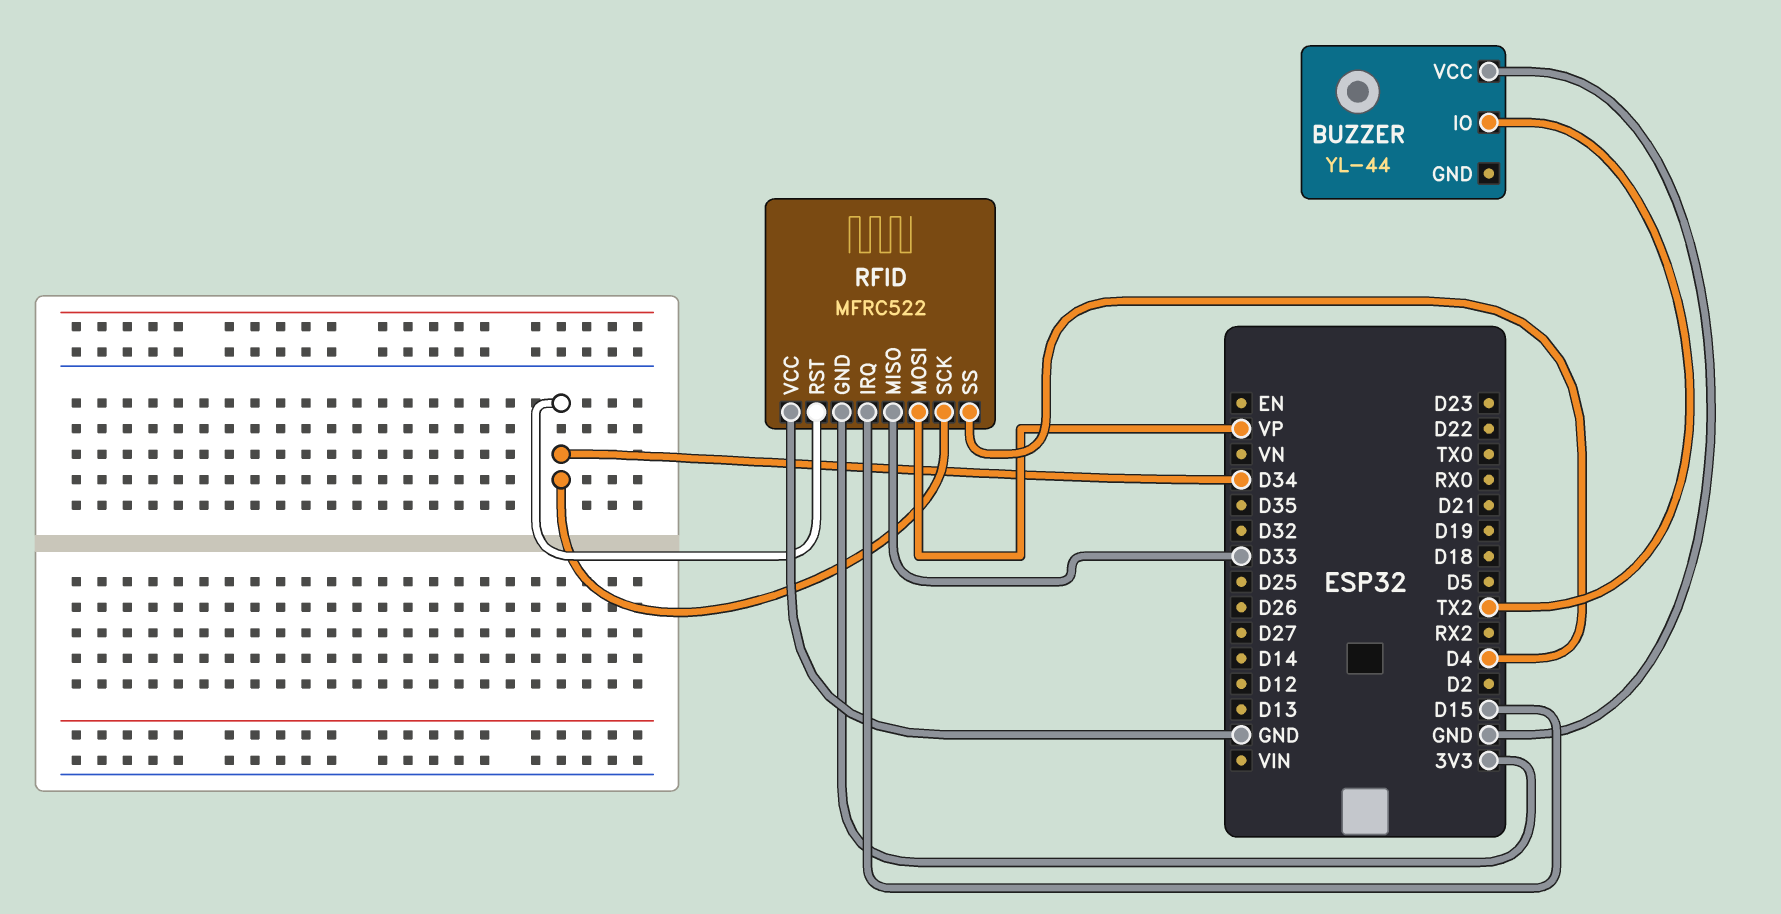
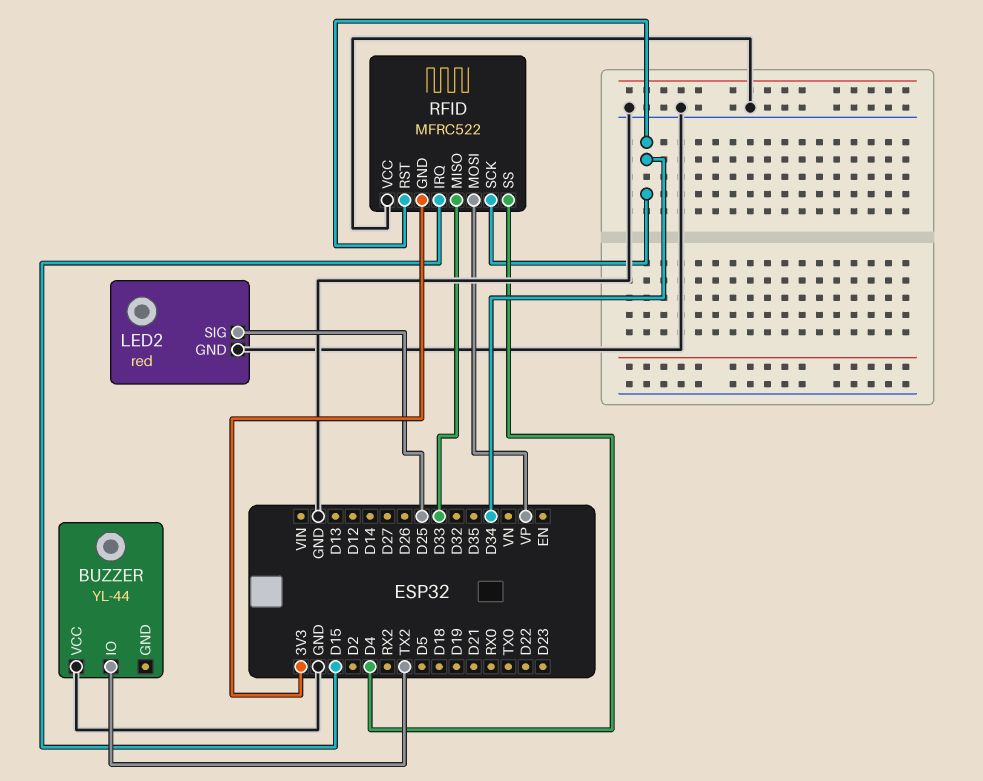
LED2: none -> red
LED2 pin GND: none -> GND
LED2 pin SIG: none -> D25

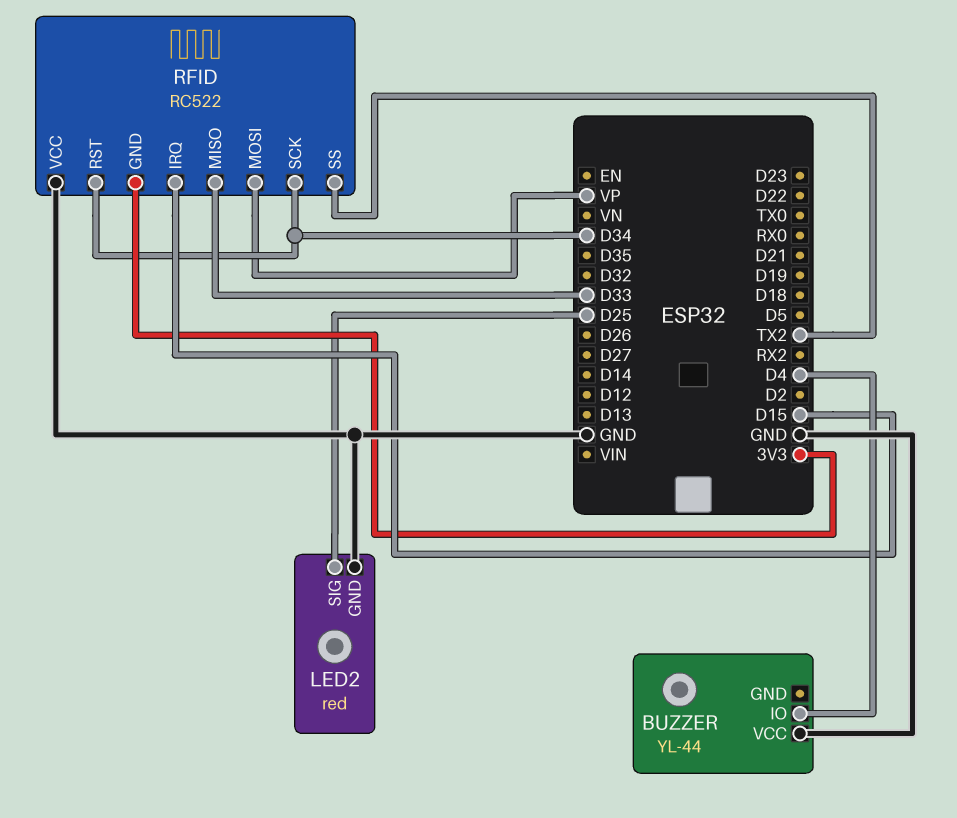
BUZZER pin IO: TX2 -> D4
RFID: MFRC522 -> RC522
RFID pin SS: D4 -> TX2

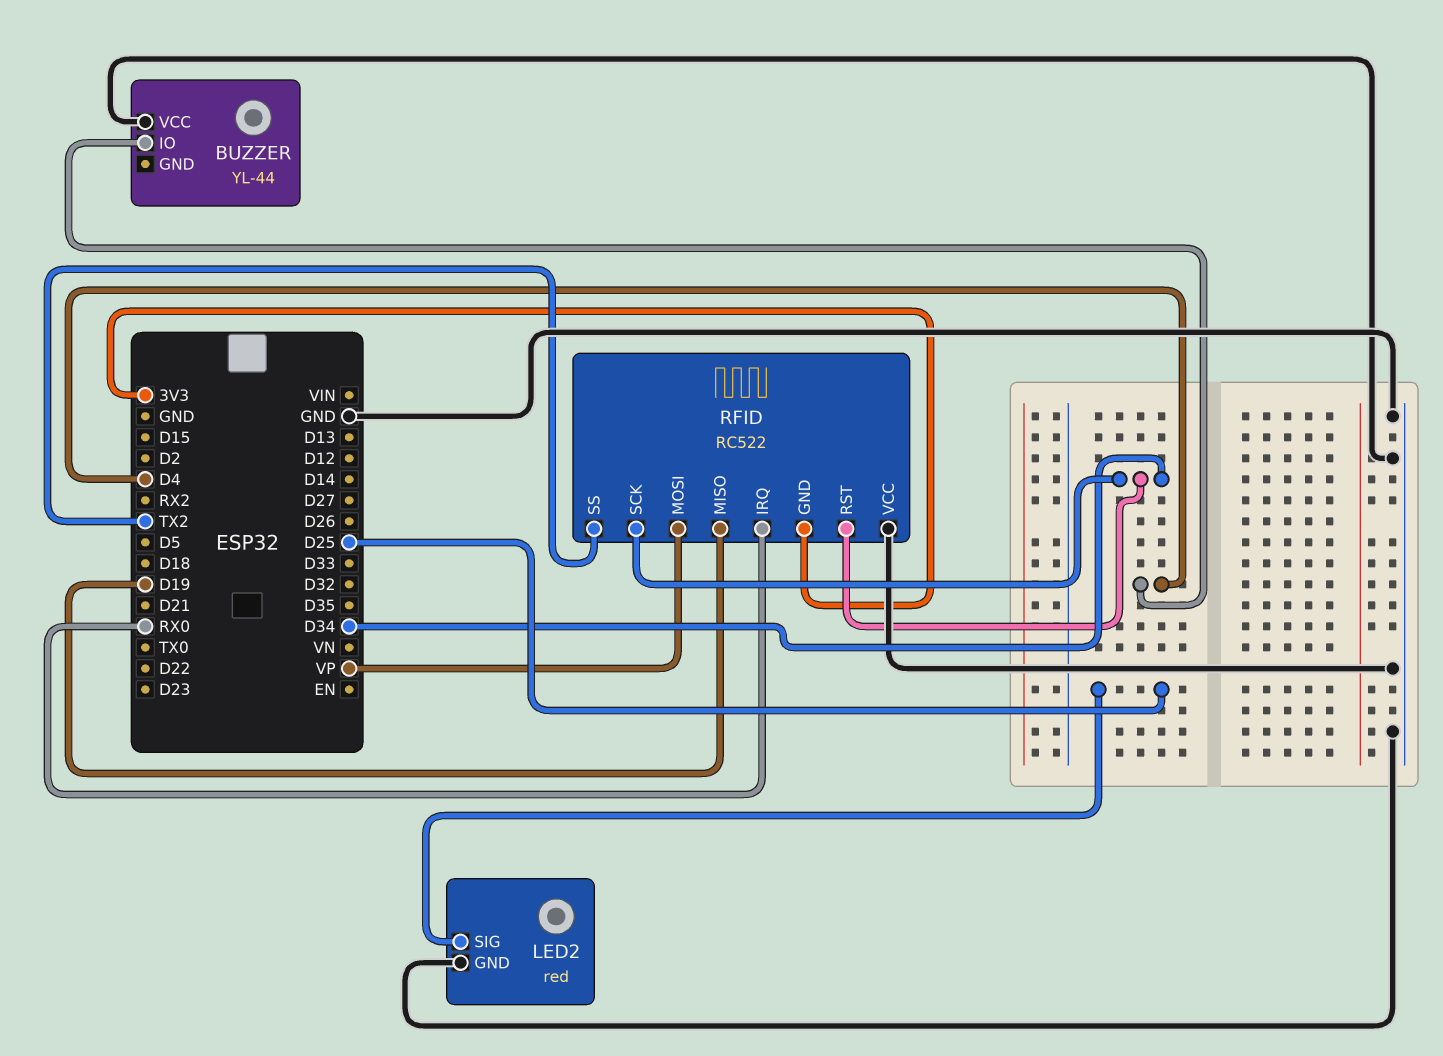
RFID pin IRQ: D15 -> RX0
RFID pin MISO: D33 -> D19

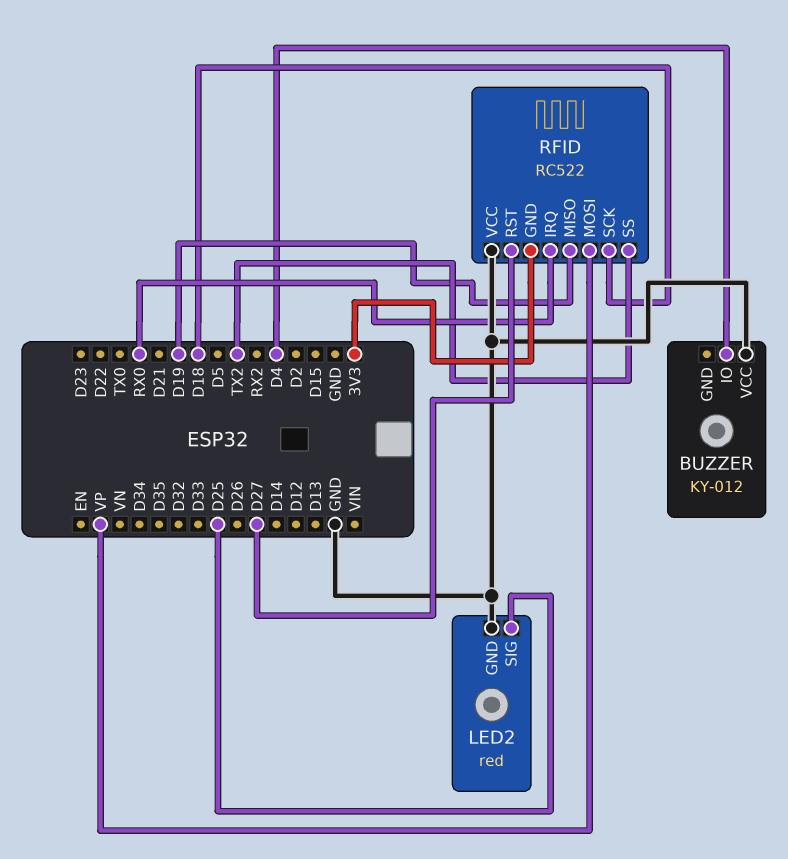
BUZZER: YL-44 -> KY-012
RFID pin RST: D34 -> D27
RFID pin SCK: D34 -> D18

